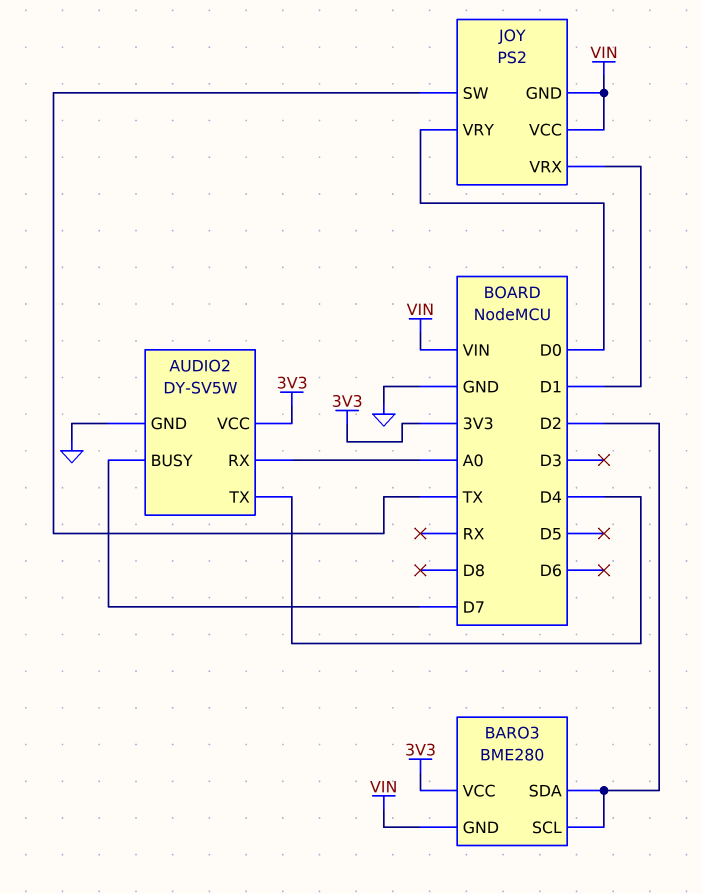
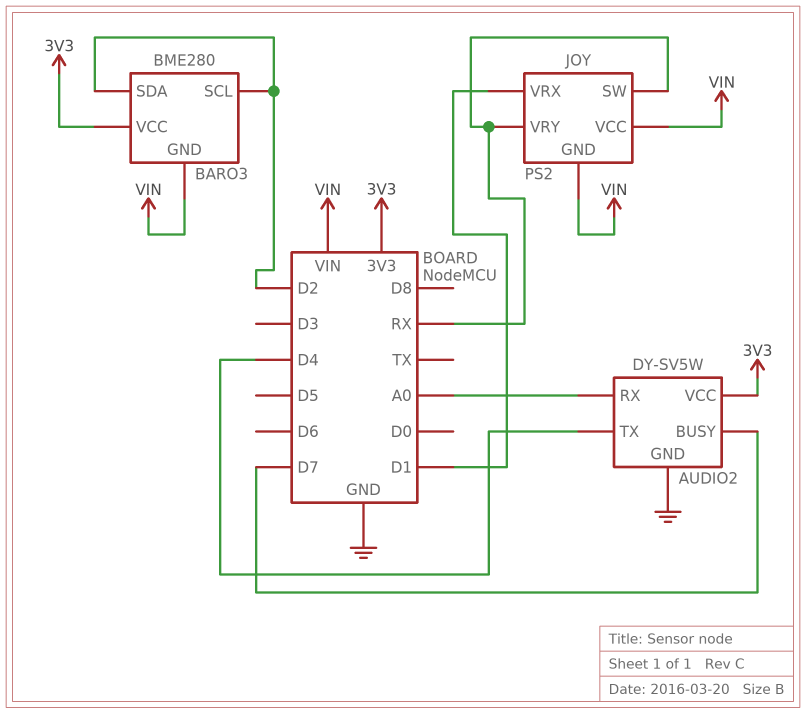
JOY pin SW: TX -> RX
JOY pin VRY: D0 -> RX

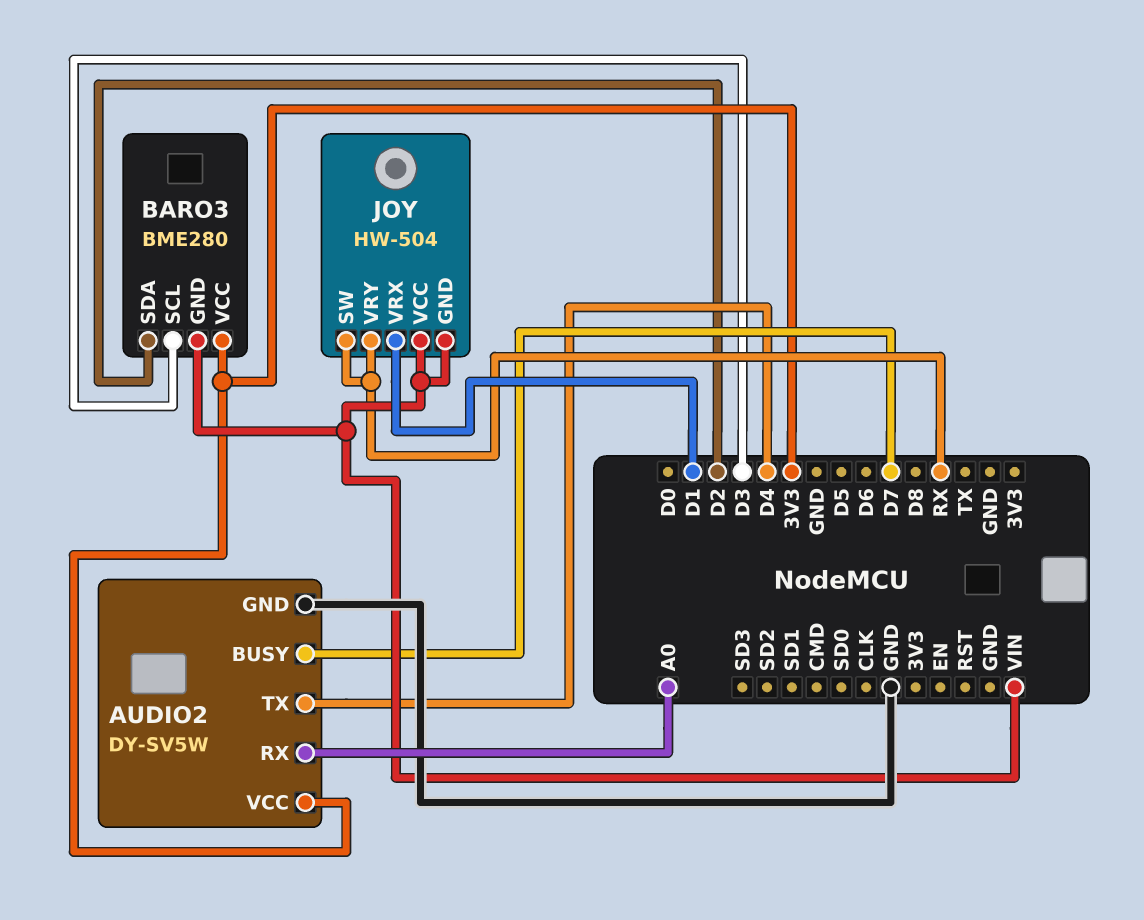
BARO3 pin SCL: D2 -> D3
JOY: PS2 -> HW-504

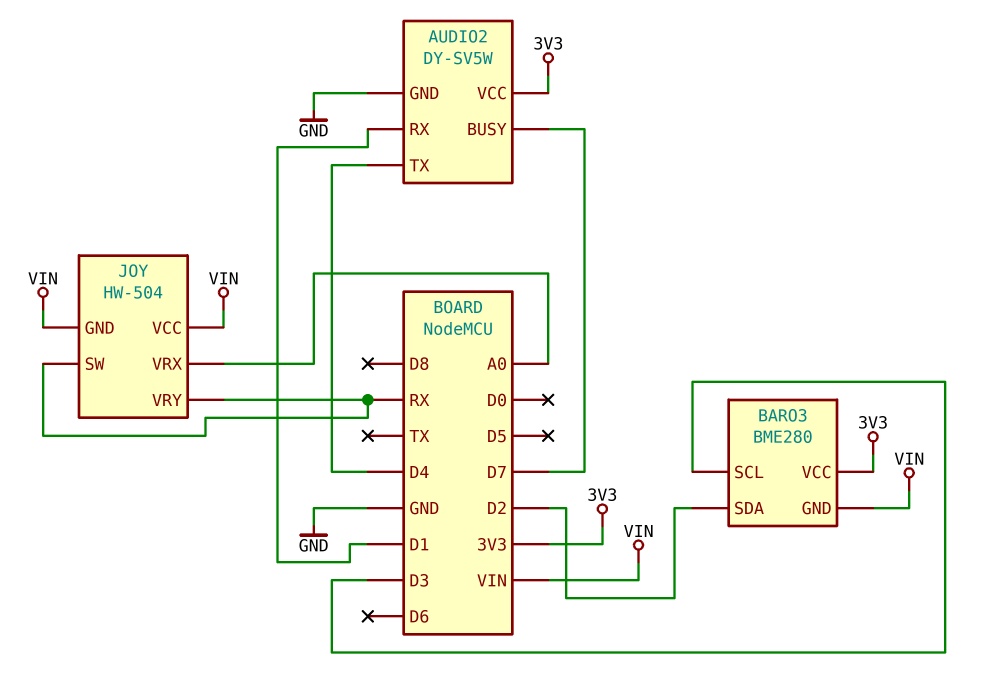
AUDIO2 pin RX: A0 -> D1
JOY pin VRX: D1 -> A0

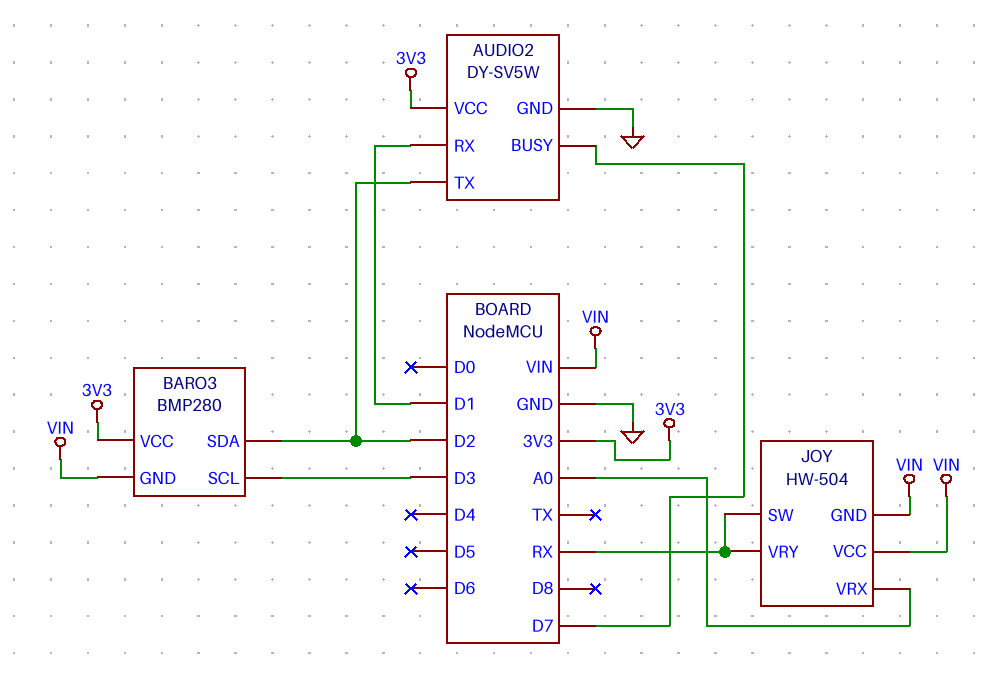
AUDIO2 pin TX: D4 -> D2
BARO3: BME280 -> BMP280

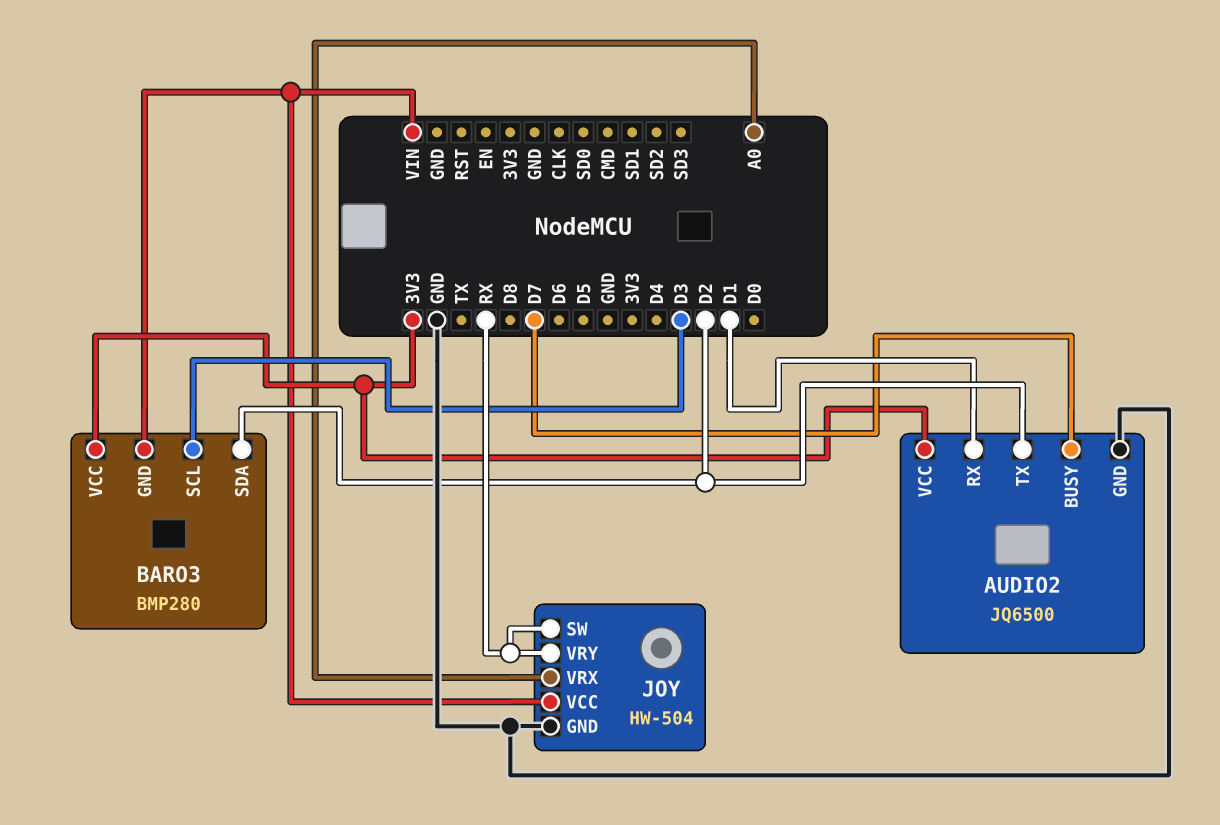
AUDIO2: DY-SV5W -> JQ6500
JOY pin GND: VIN -> GND

